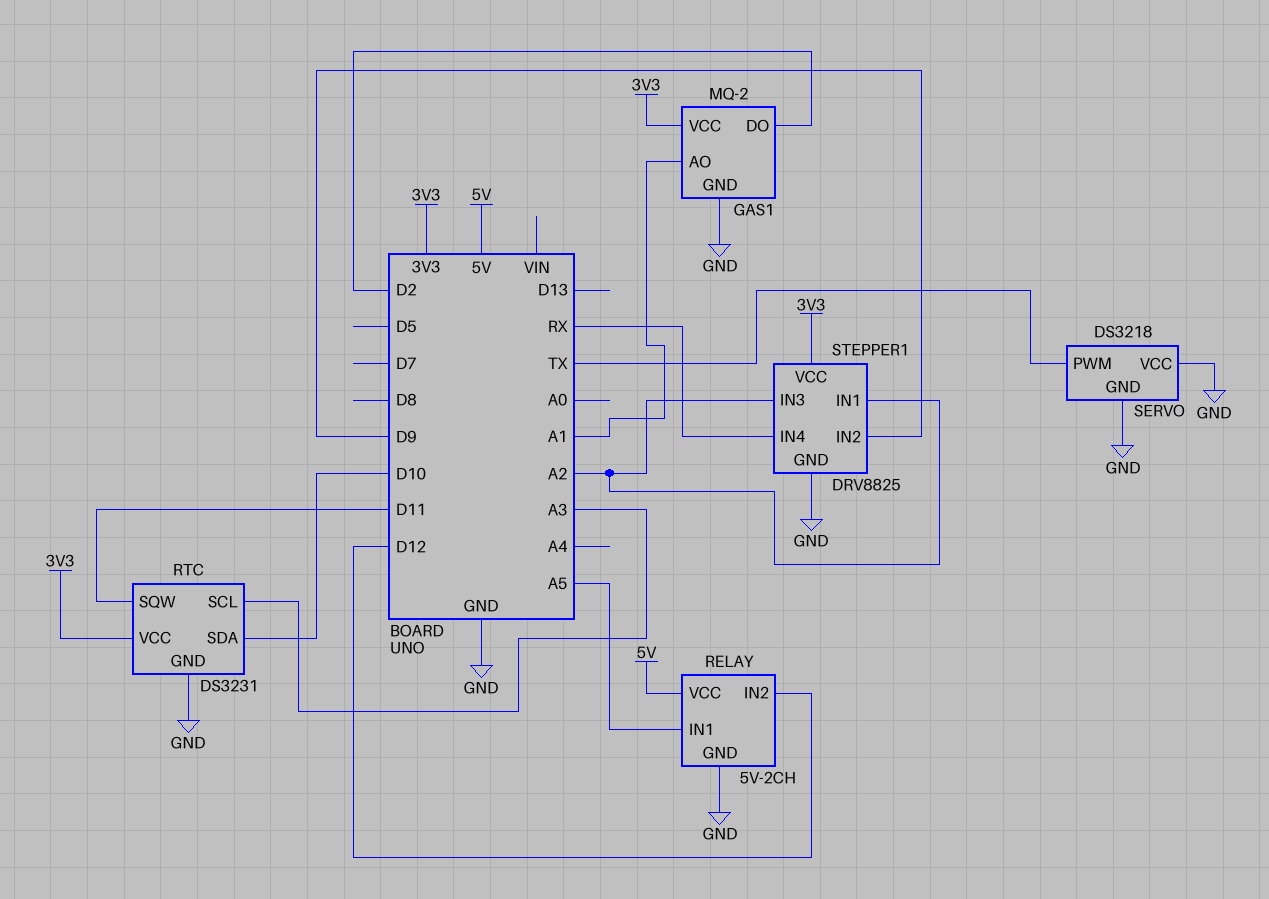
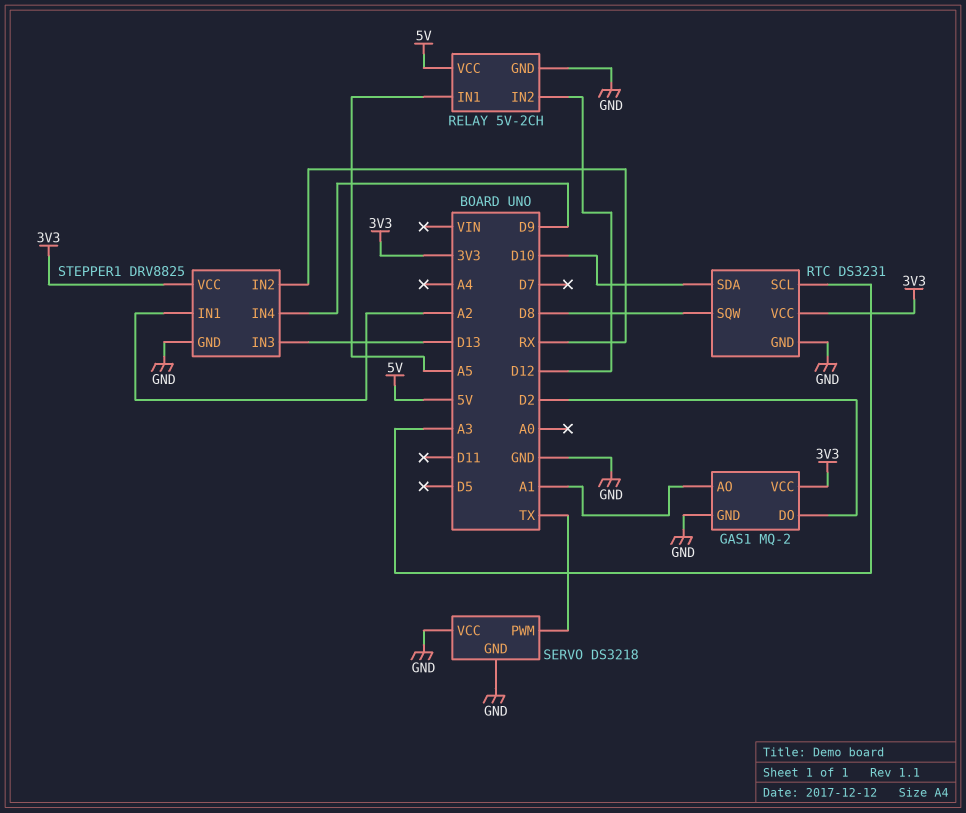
RTC pin SQW: D11 -> D8
STEPPER1 pin IN2: D9 -> RX
STEPPER1 pin IN3: A2 -> D13
STEPPER1 pin IN4: RX -> D9

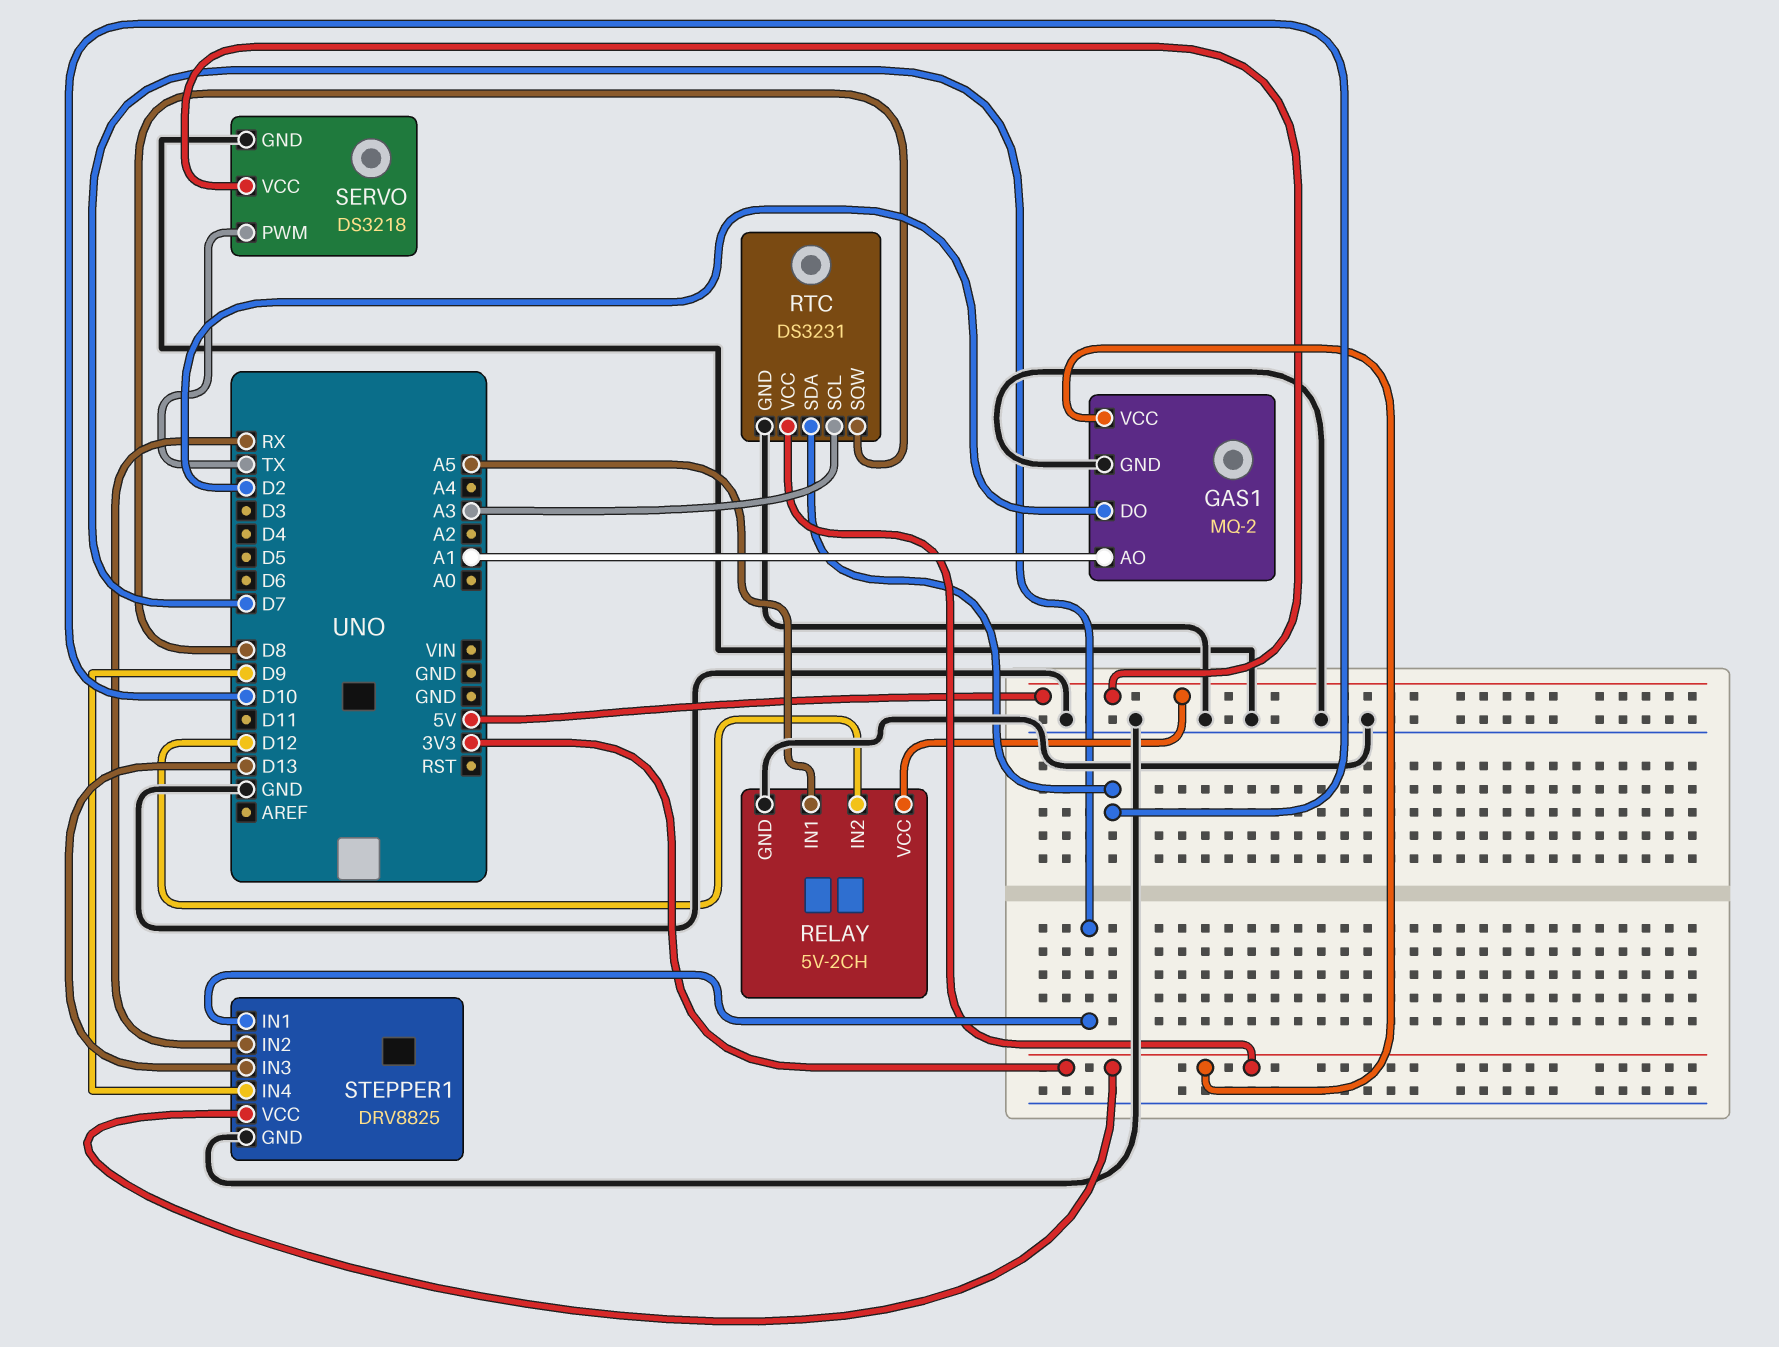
SERVO pin VCC: GND -> 5V
STEPPER1 pin IN1: A2 -> D7

